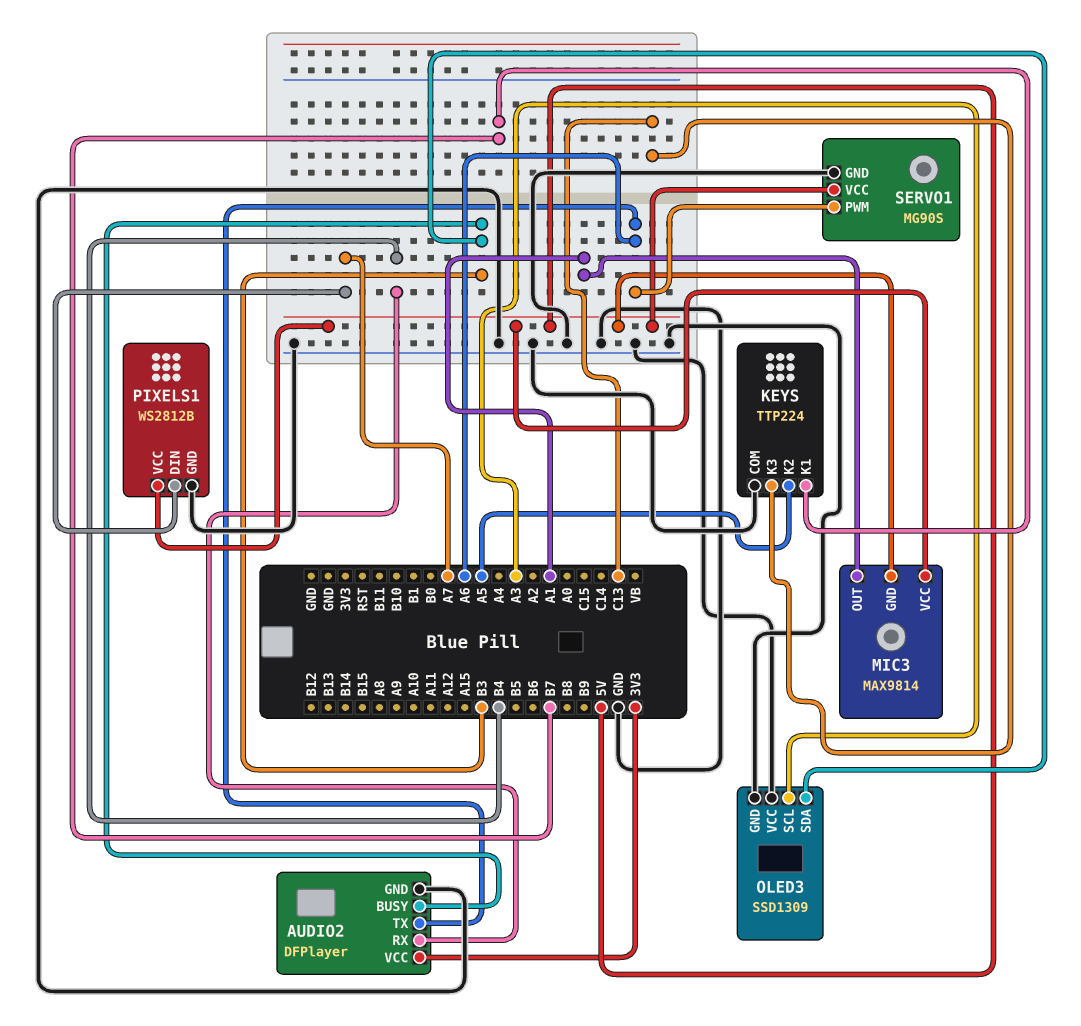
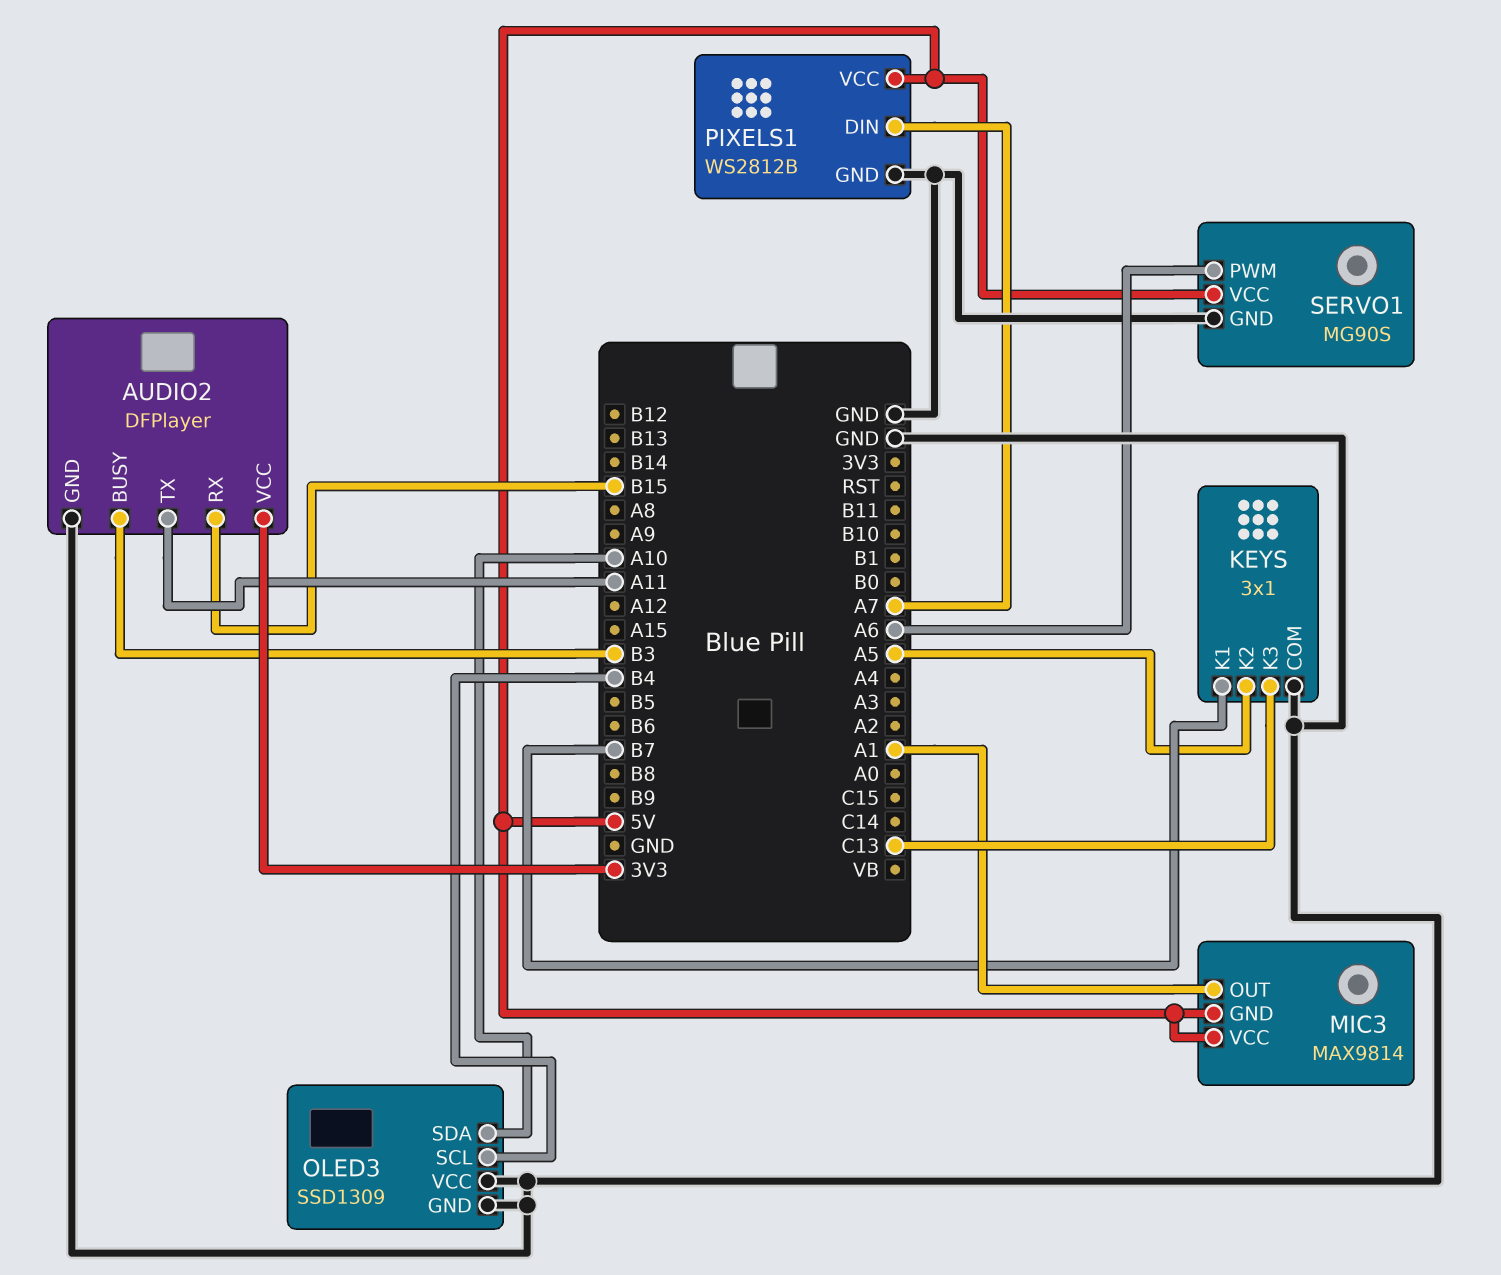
AUDIO2 pin RX: B4 -> B15
AUDIO2 pin TX: A6 -> A11
KEYS: TTP224 -> 3x1
OLED3 pin SCL: A3 -> B4
OLED3 pin SDA: B3 -> A10

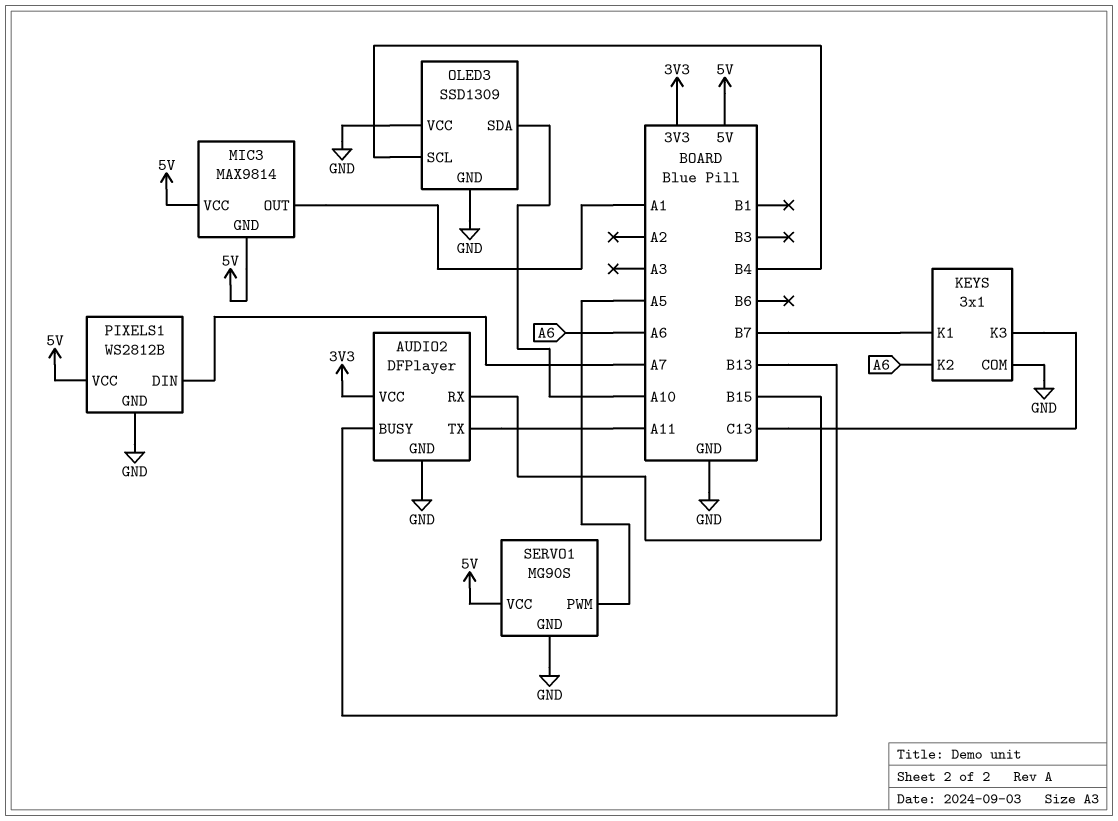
AUDIO2 pin BUSY: B3 -> B13
KEYS pin K2: A5 -> A6
SERVO1 pin PWM: A6 -> A5

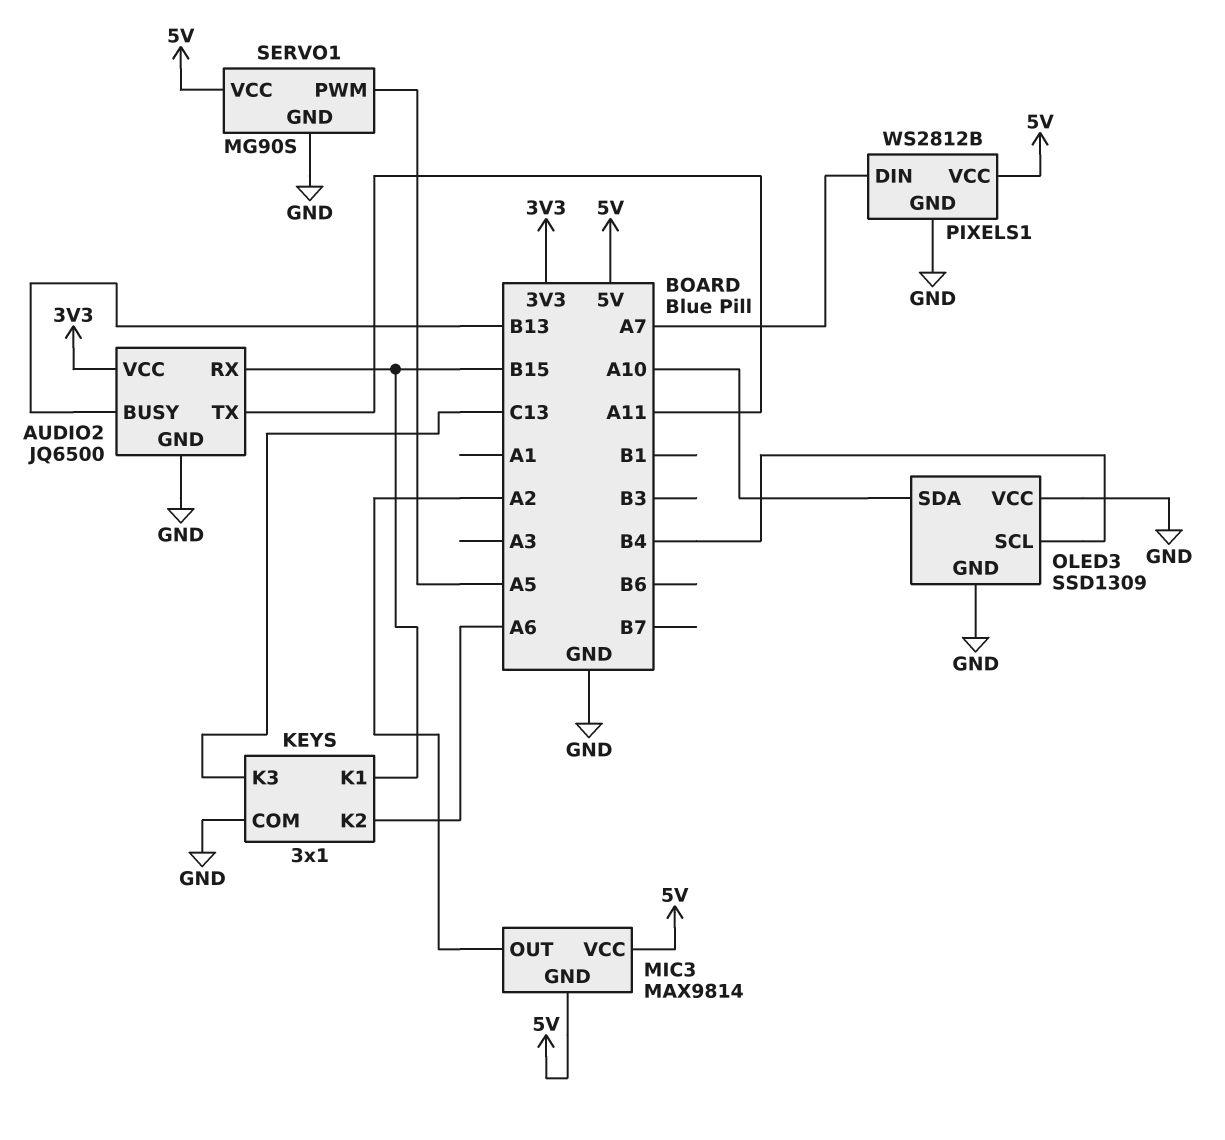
AUDIO2: DFPlayer -> JQ6500
KEYS pin K1: B7 -> B15
MIC3 pin OUT: A1 -> A2

